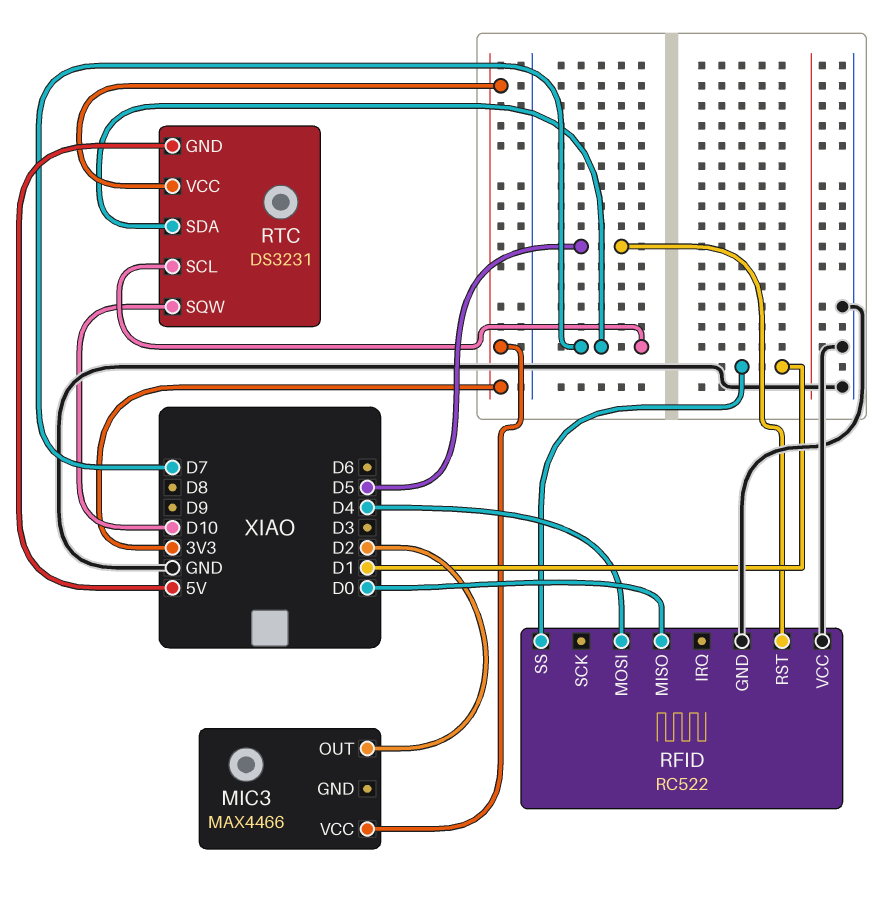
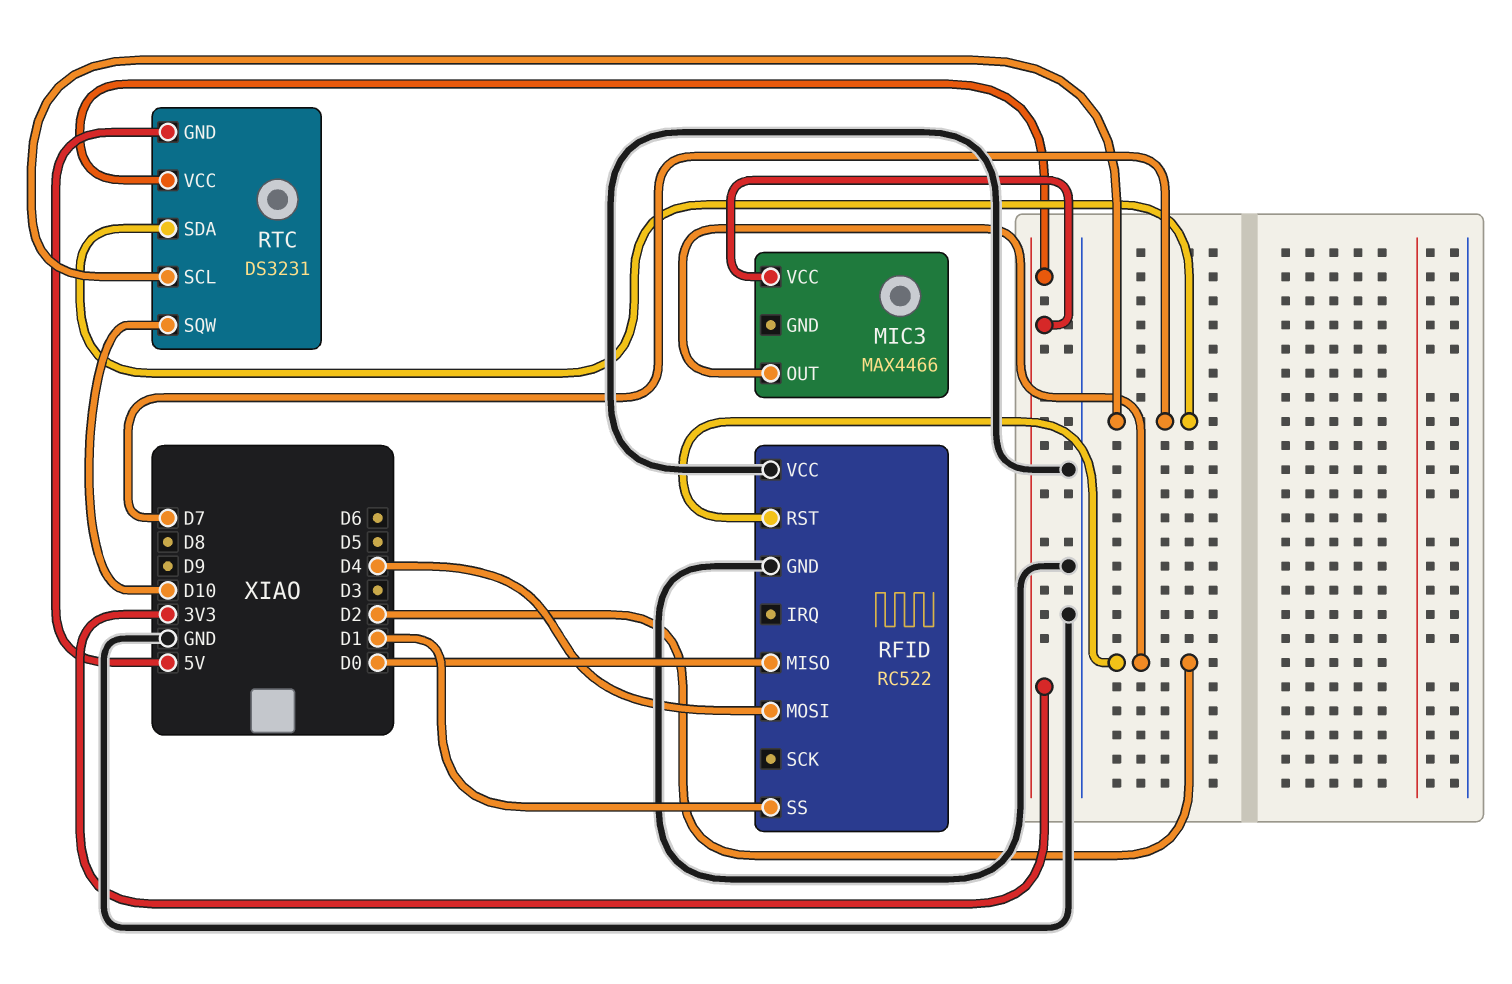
RFID pin RST: D5 -> D2

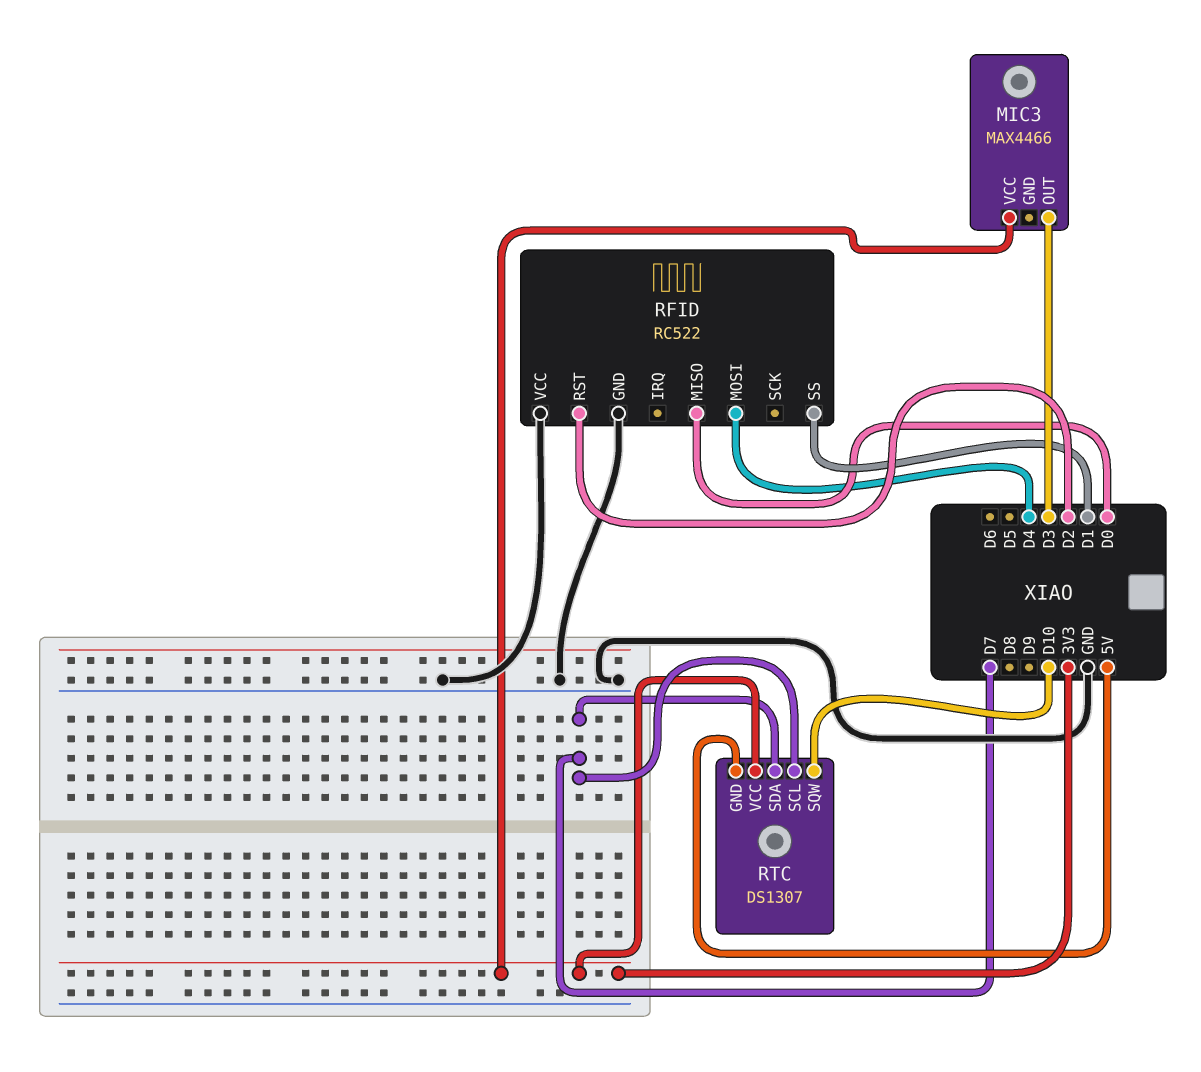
MIC3 pin OUT: D2 -> D3
RTC: DS3231 -> DS1307

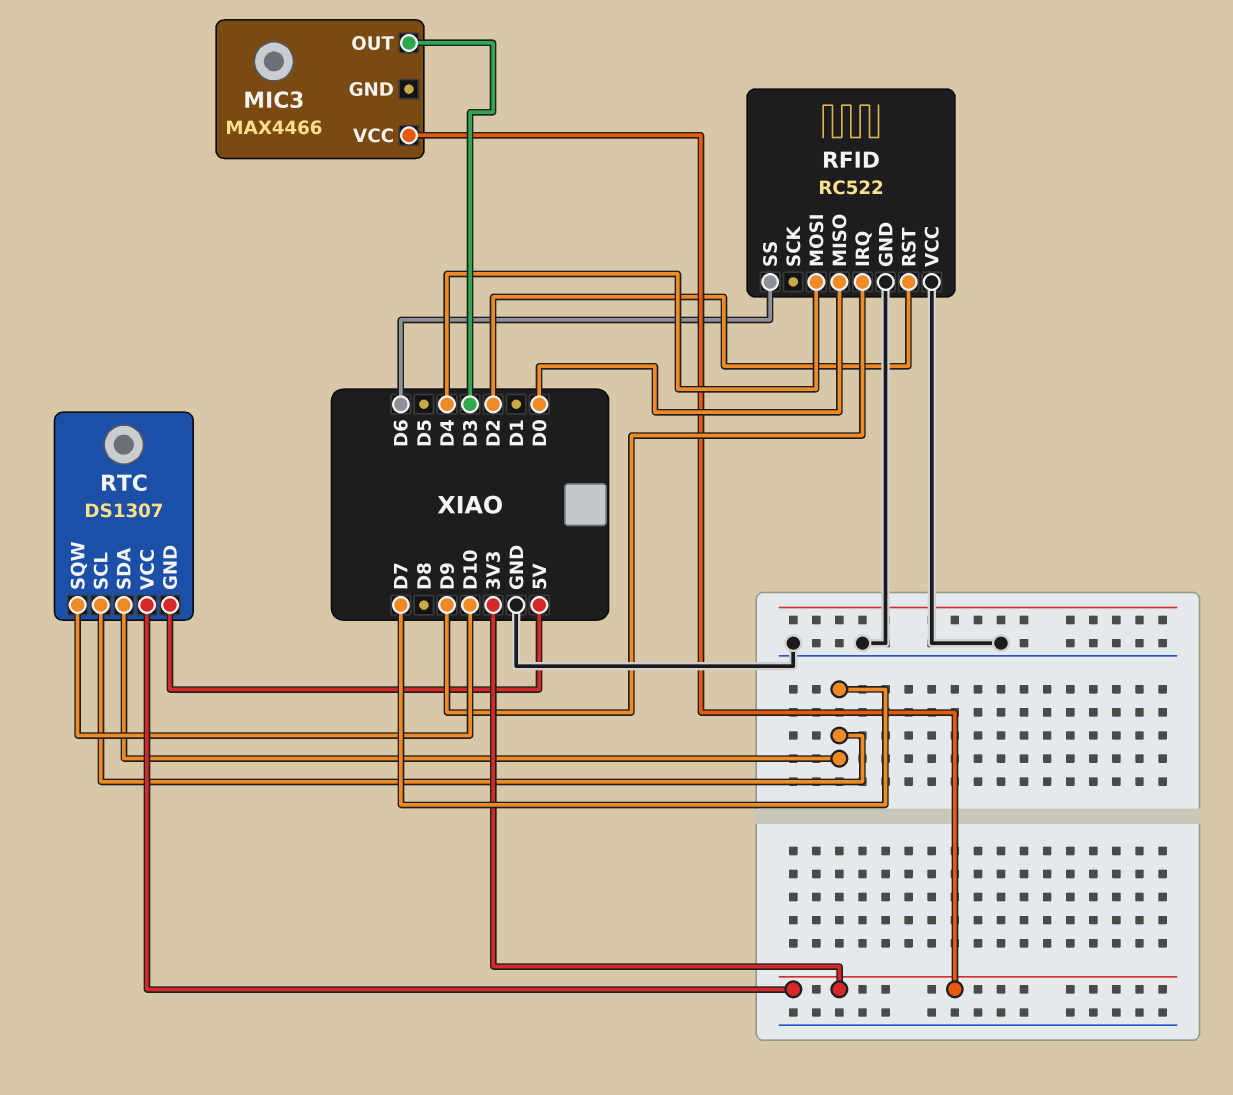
RFID pin IRQ: none -> D9
RFID pin SS: D1 -> D6

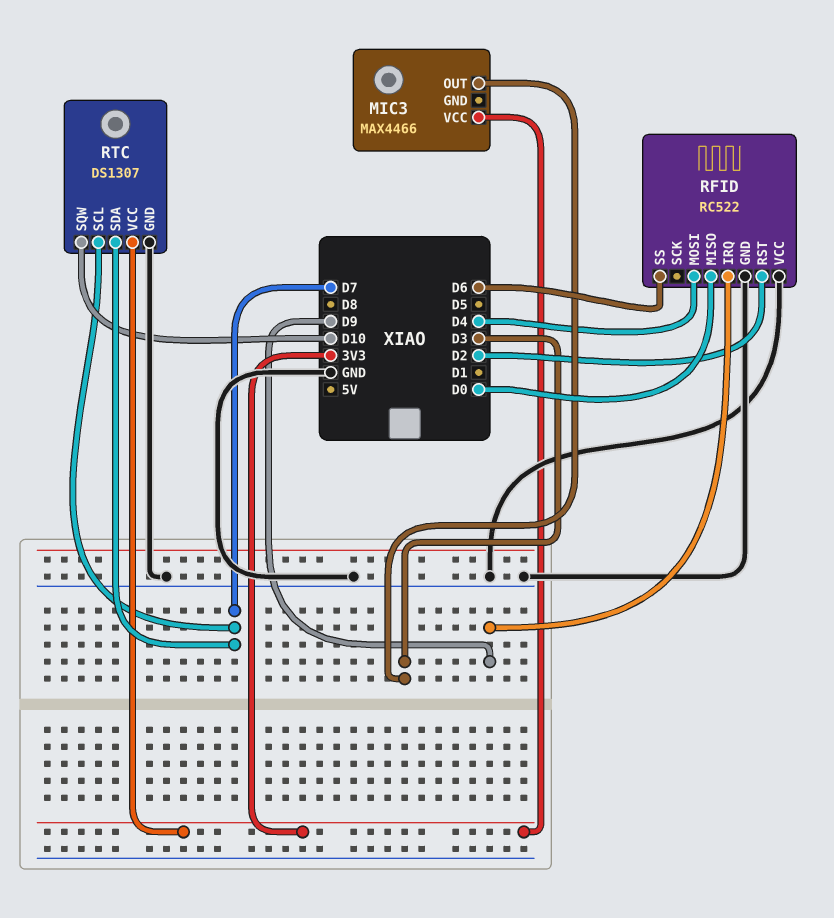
RTC pin GND: 5V -> GND

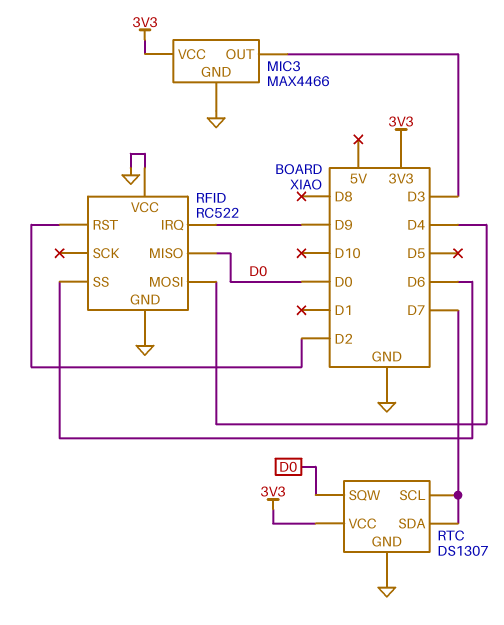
MIC3 pin GND: none -> GND
RTC pin SQW: D10 -> D0

